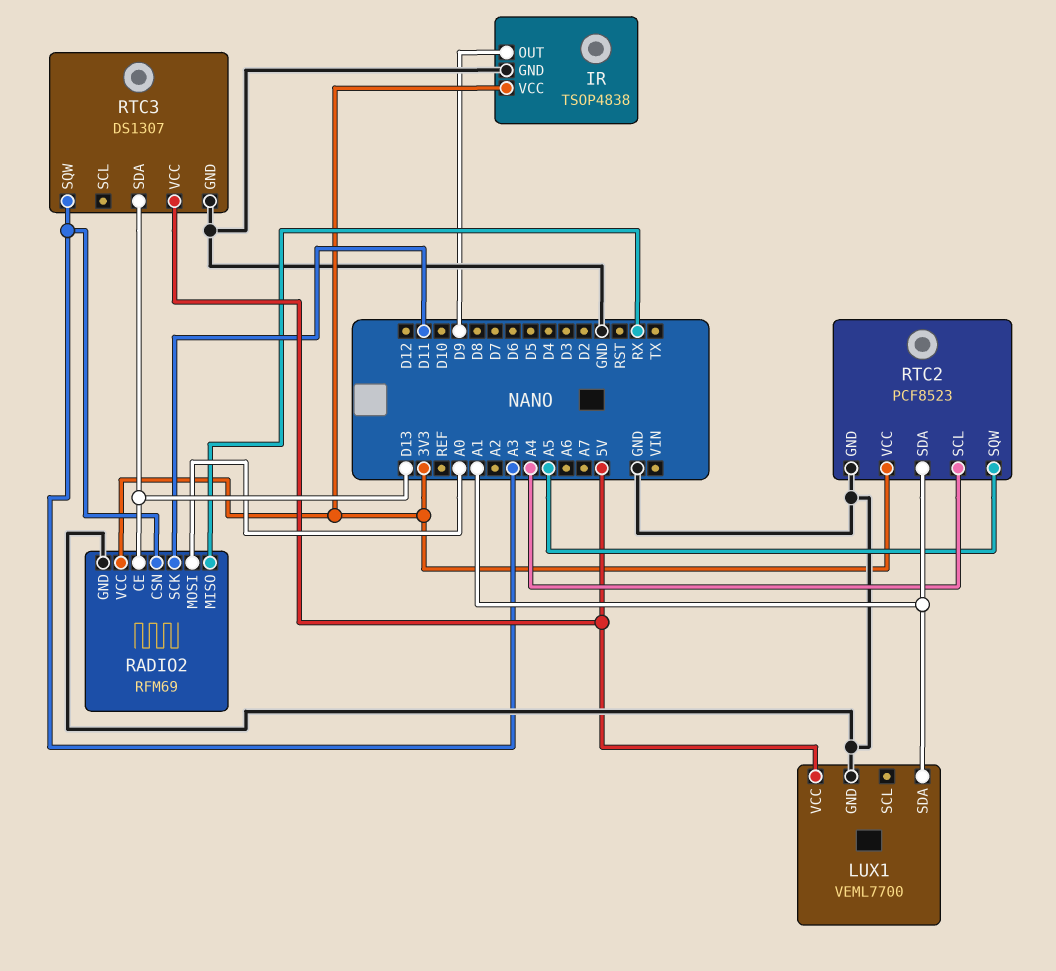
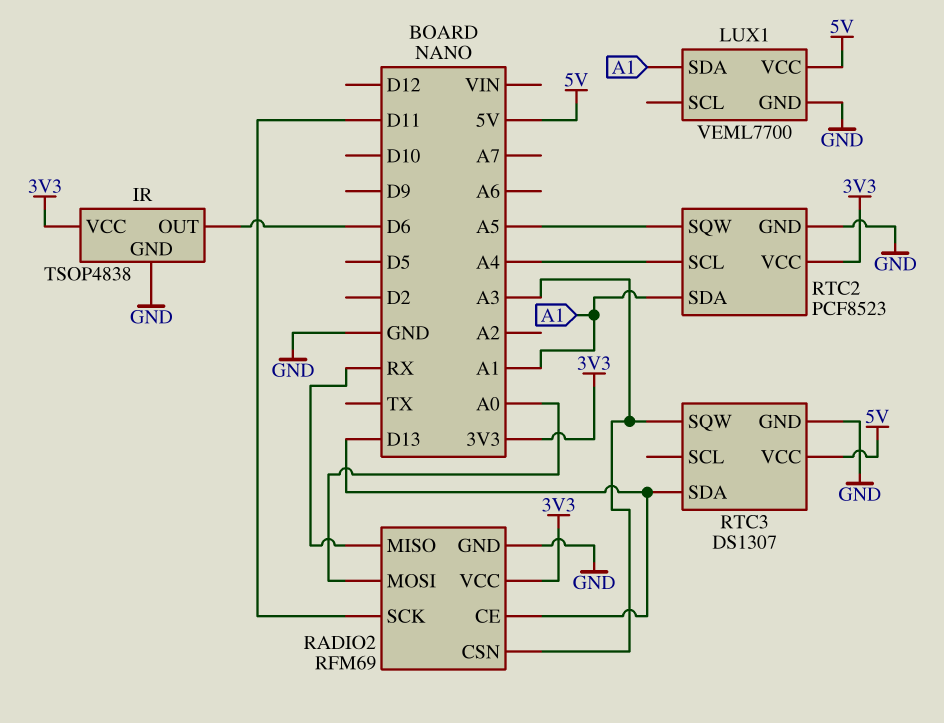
IR pin OUT: D9 -> D6

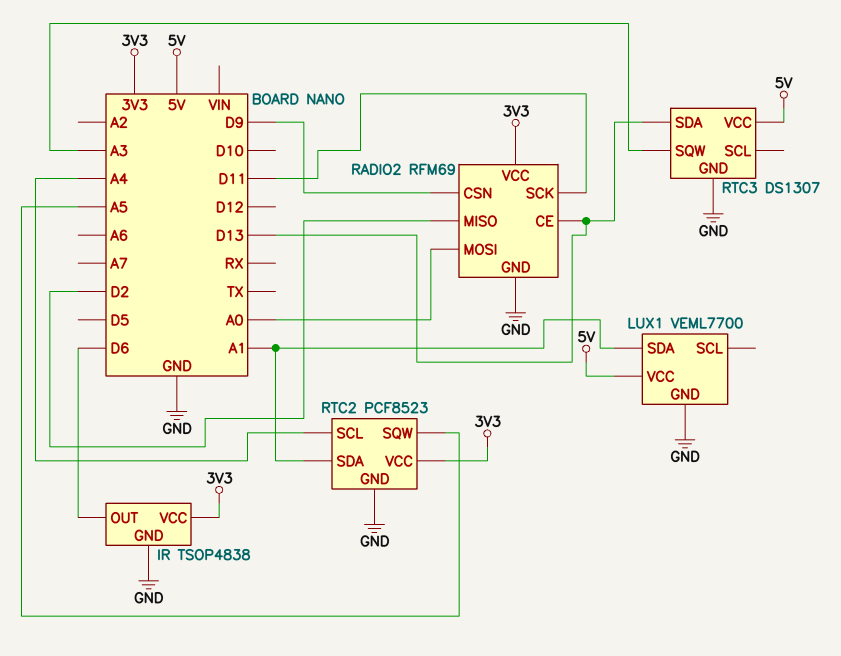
RADIO2 pin CSN: A3 -> D9
RADIO2 pin MISO: RX -> D2

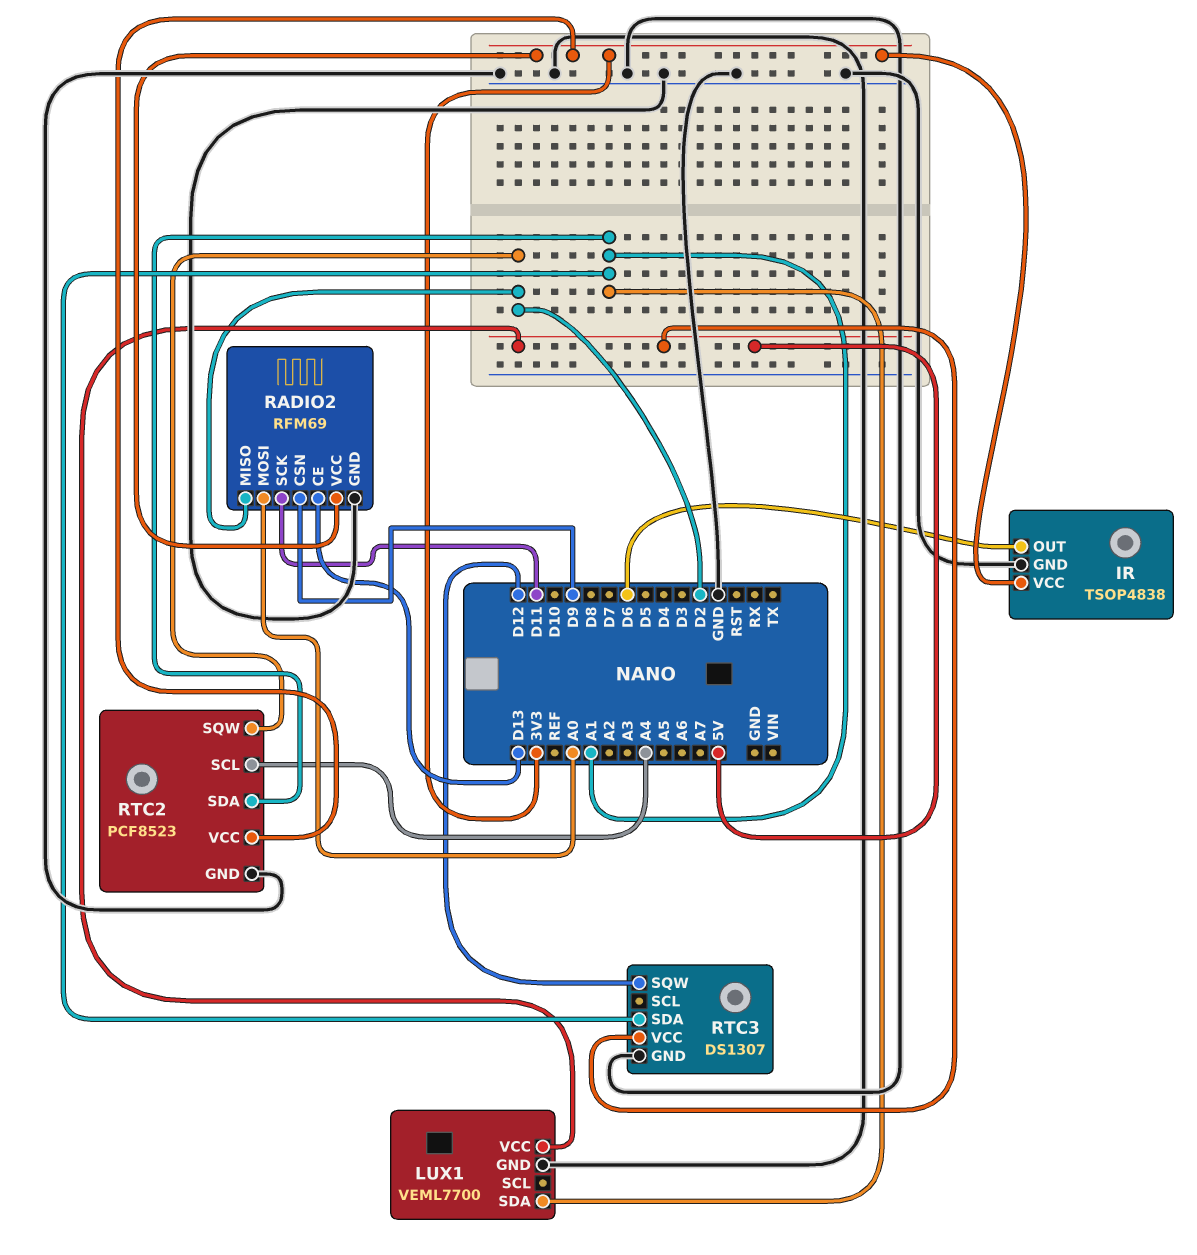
RTC2 pin SQW: A5 -> D2
RTC3 pin SDA: D13 -> A1
RTC3 pin SQW: A3 -> D12

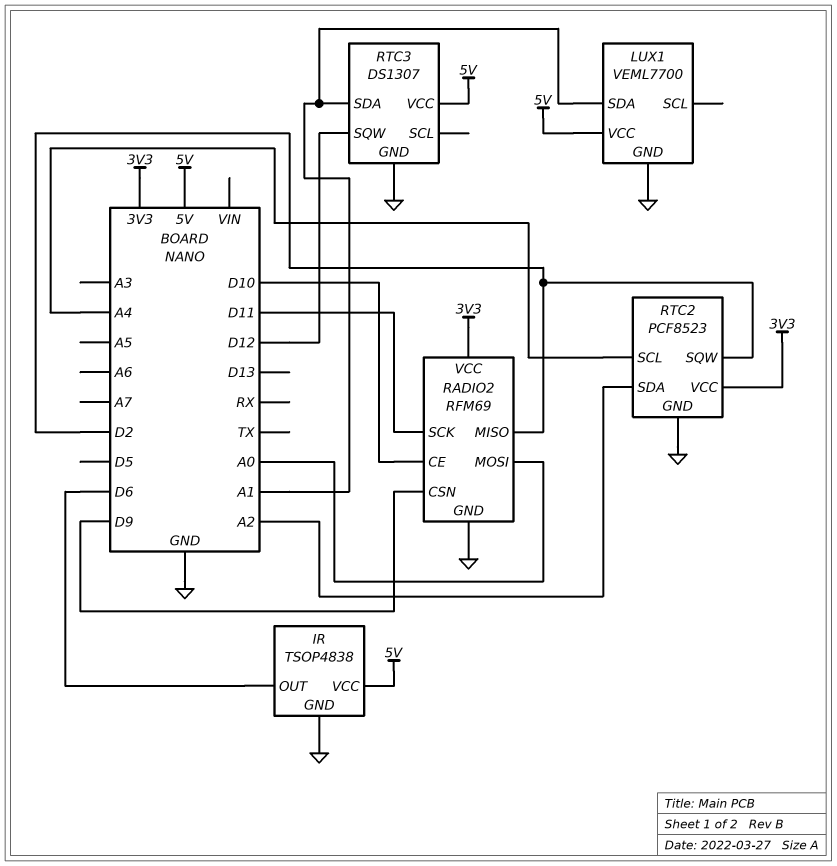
IR pin VCC: 3V3 -> 5V
RADIO2 pin CE: D13 -> D10
RTC2 pin SDA: A1 -> A2

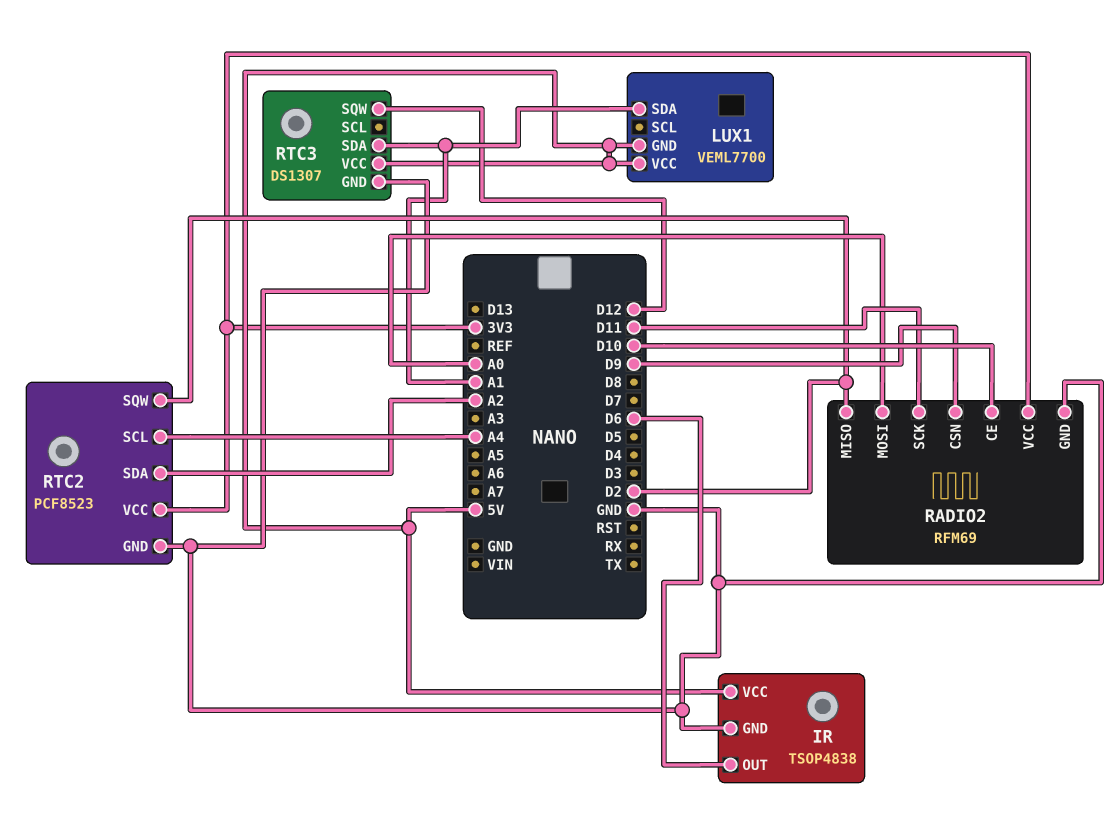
LUX1 pin GND: GND -> 5V

